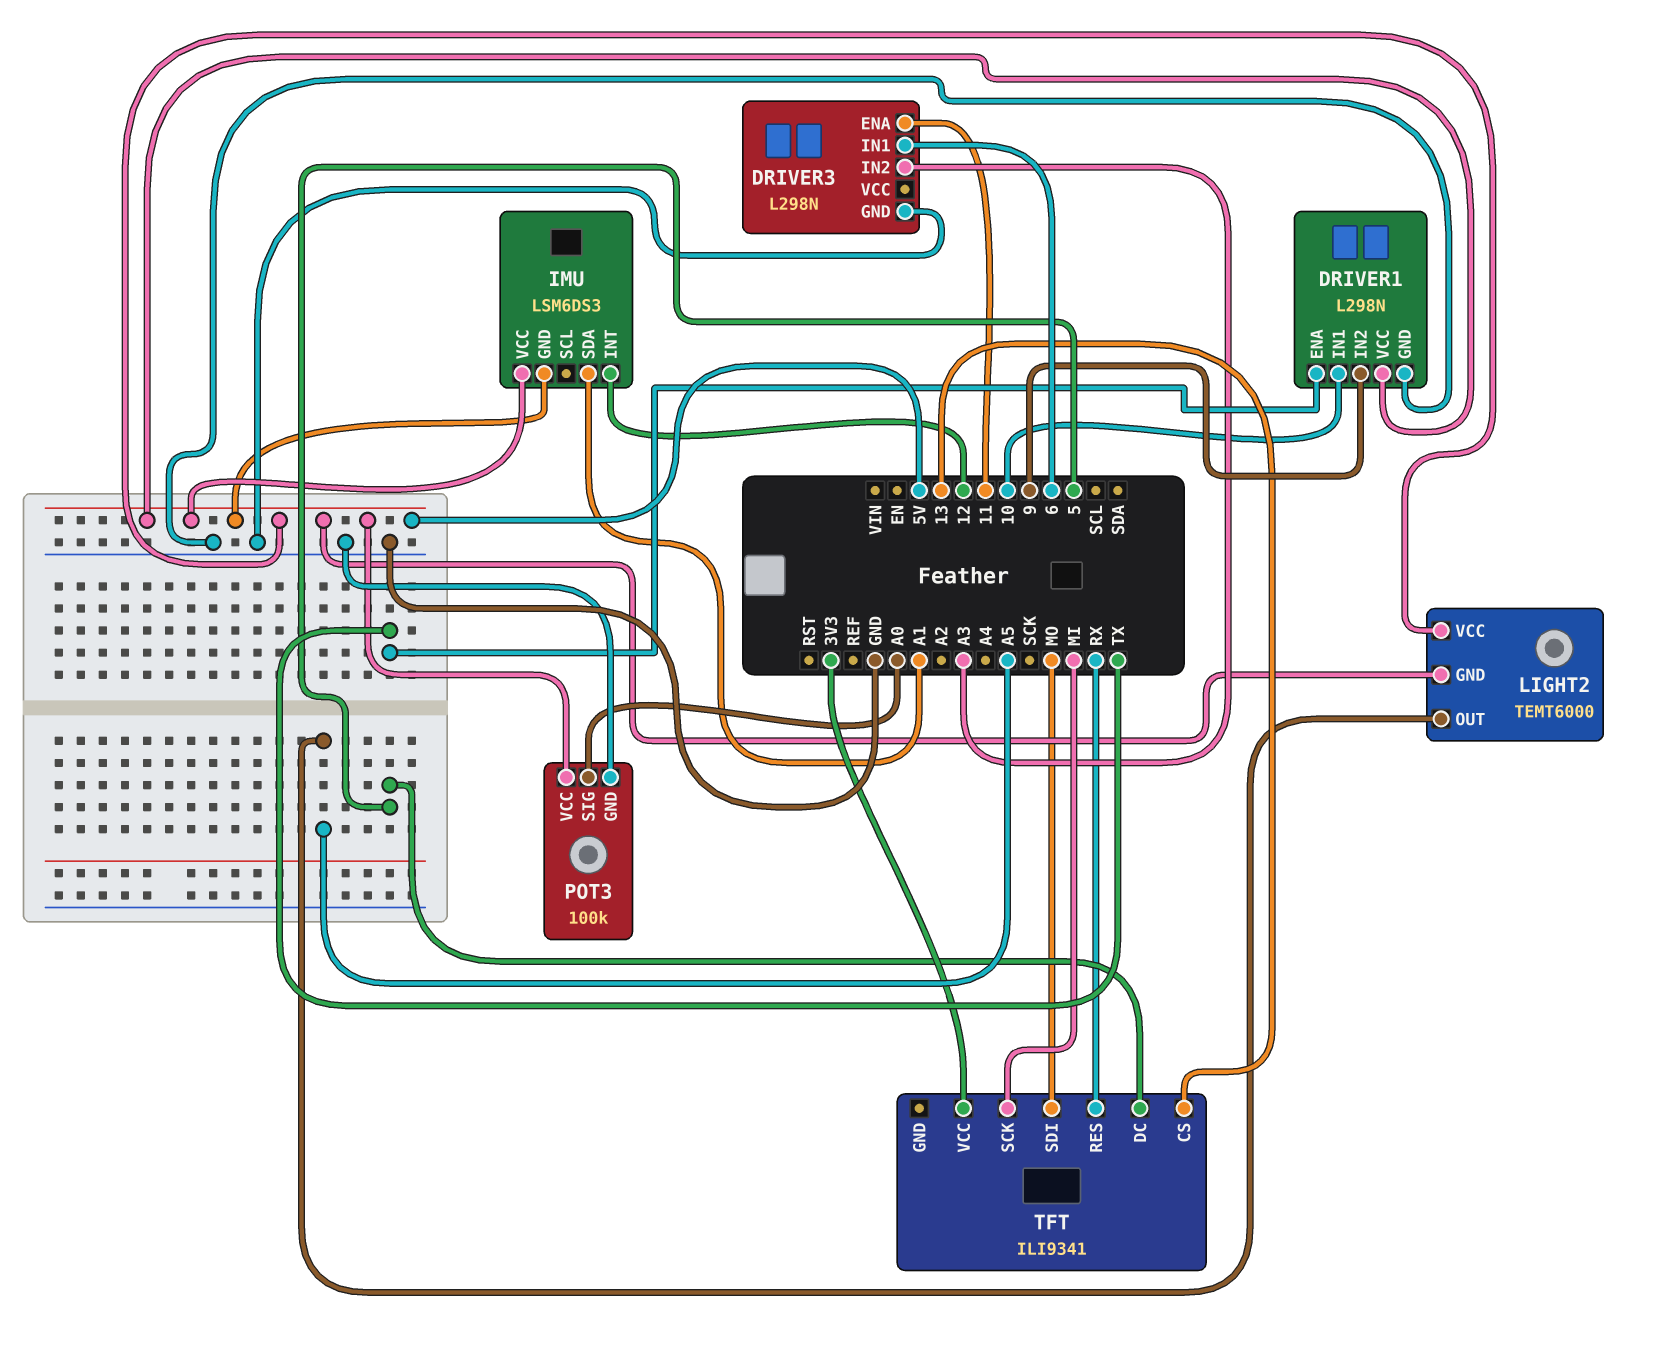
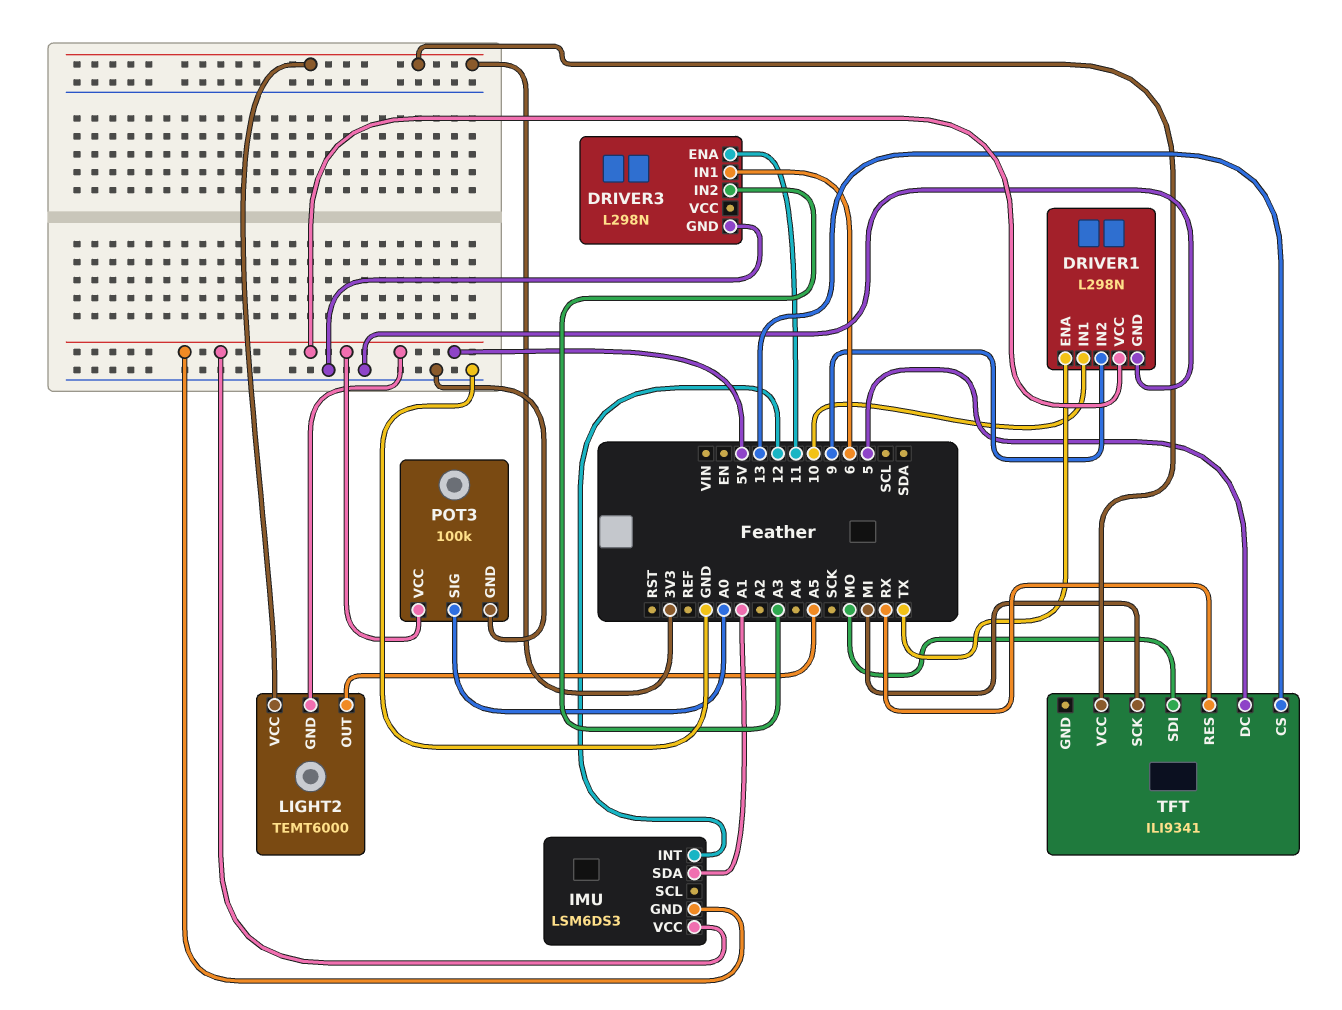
LIGHT2 pin VCC: 5V -> 3V3

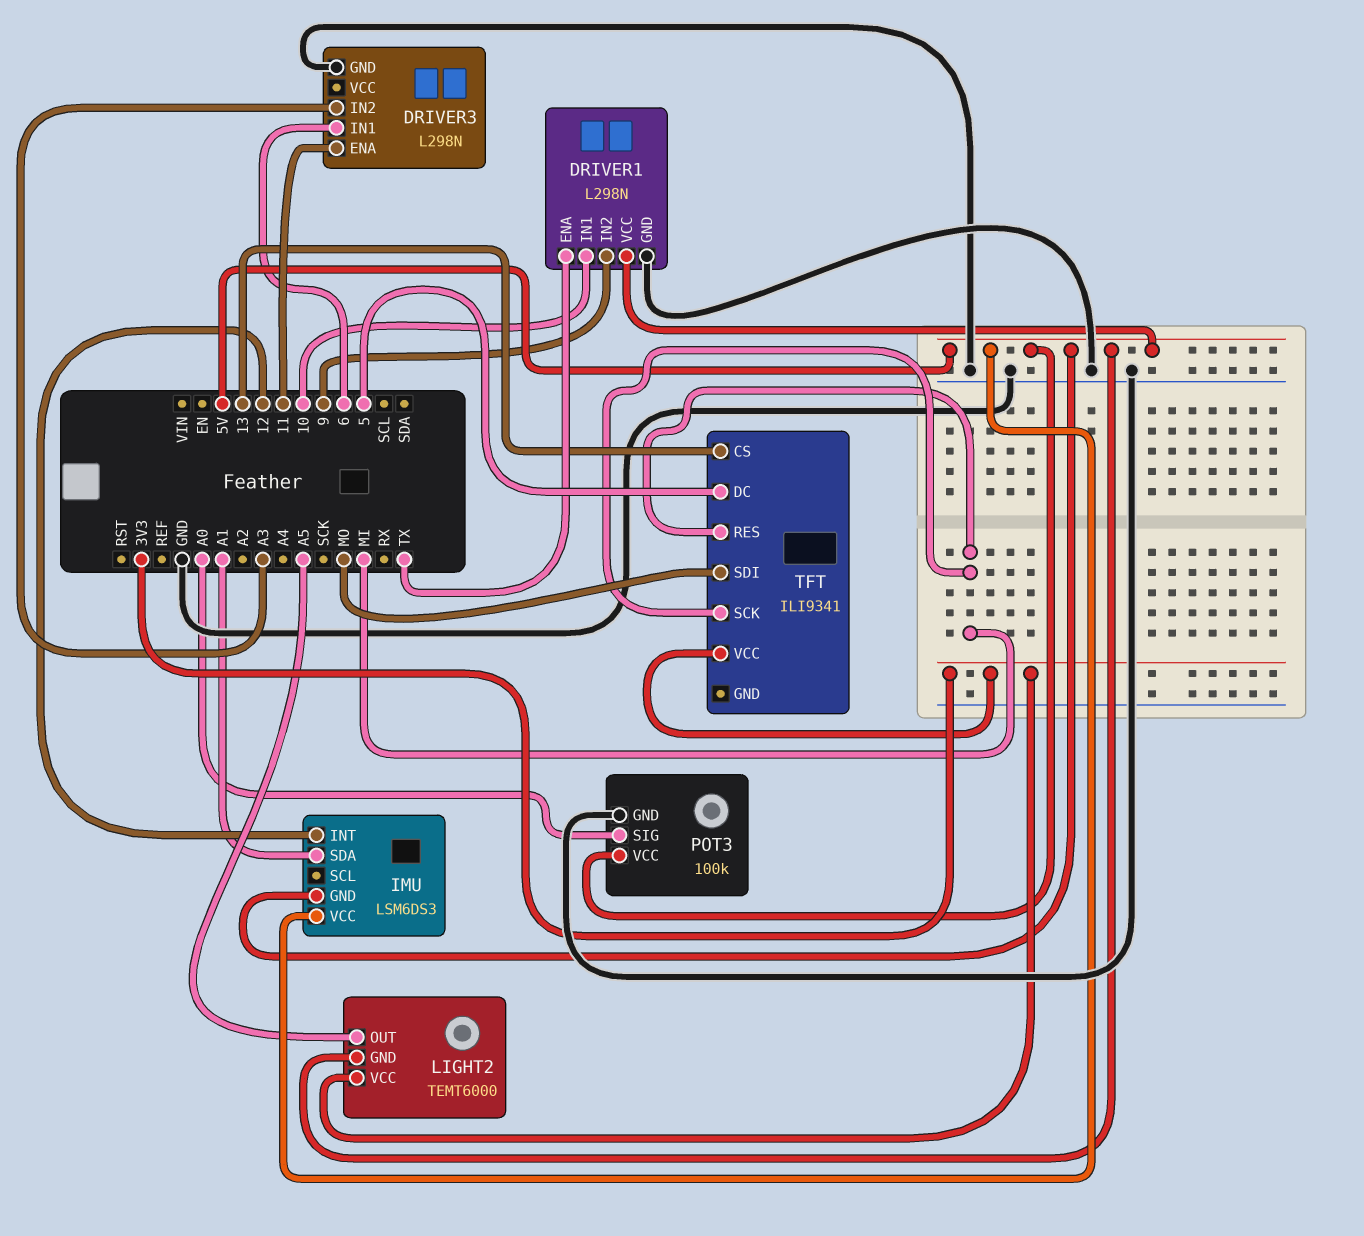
TFT pin RES: RX -> MI

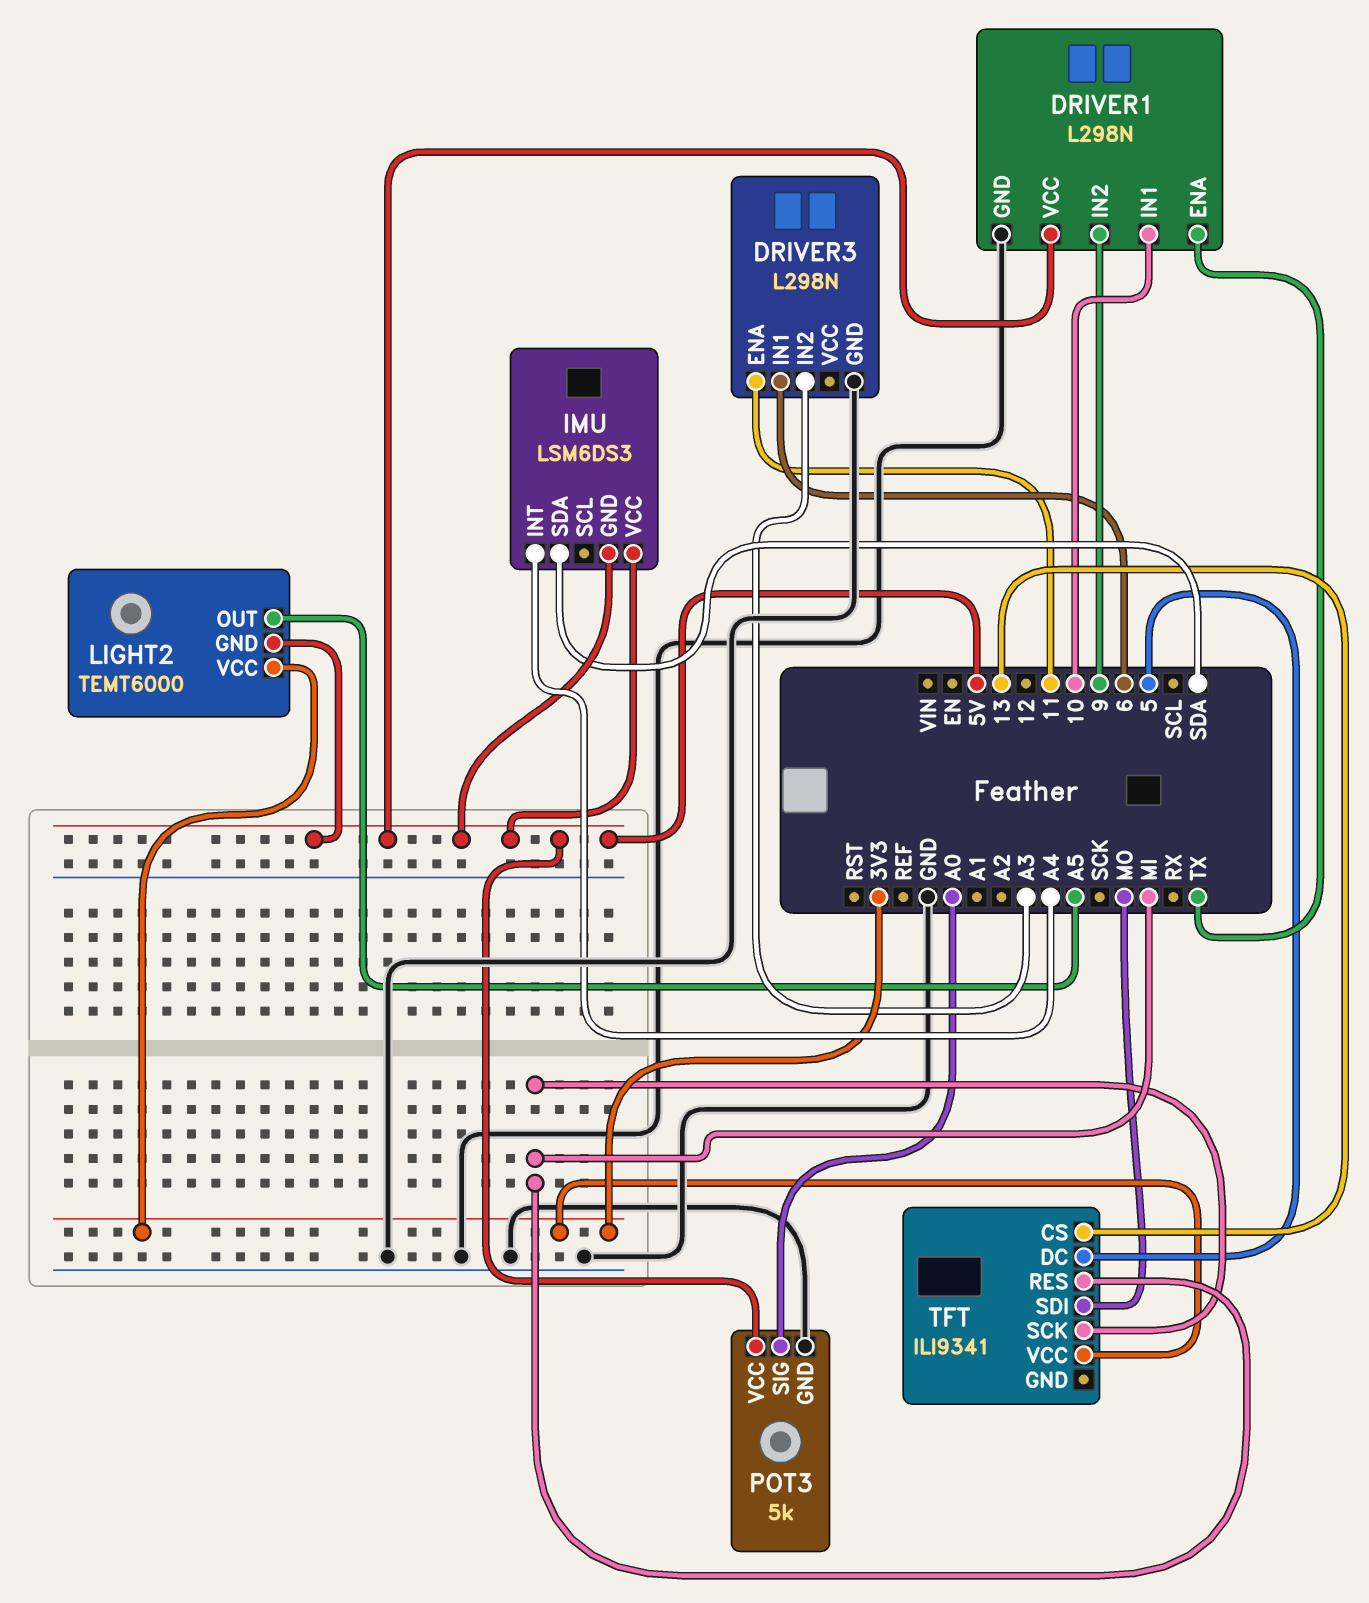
IMU pin INT: 12 -> A4
IMU pin SDA: A1 -> SDA
POT3: 100k -> 5k

